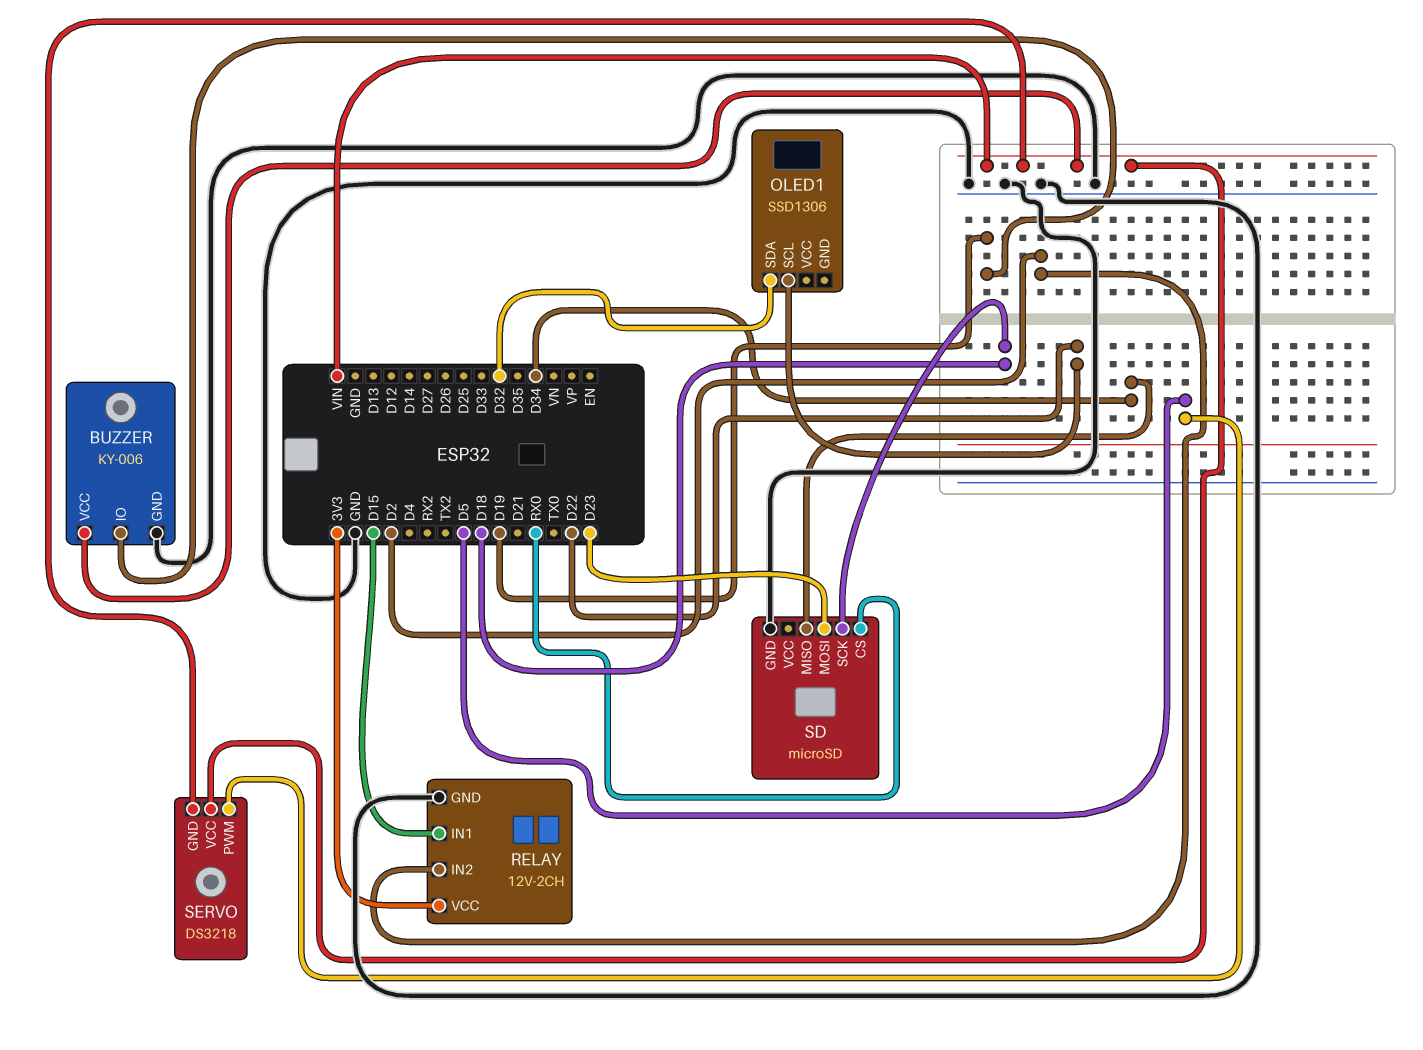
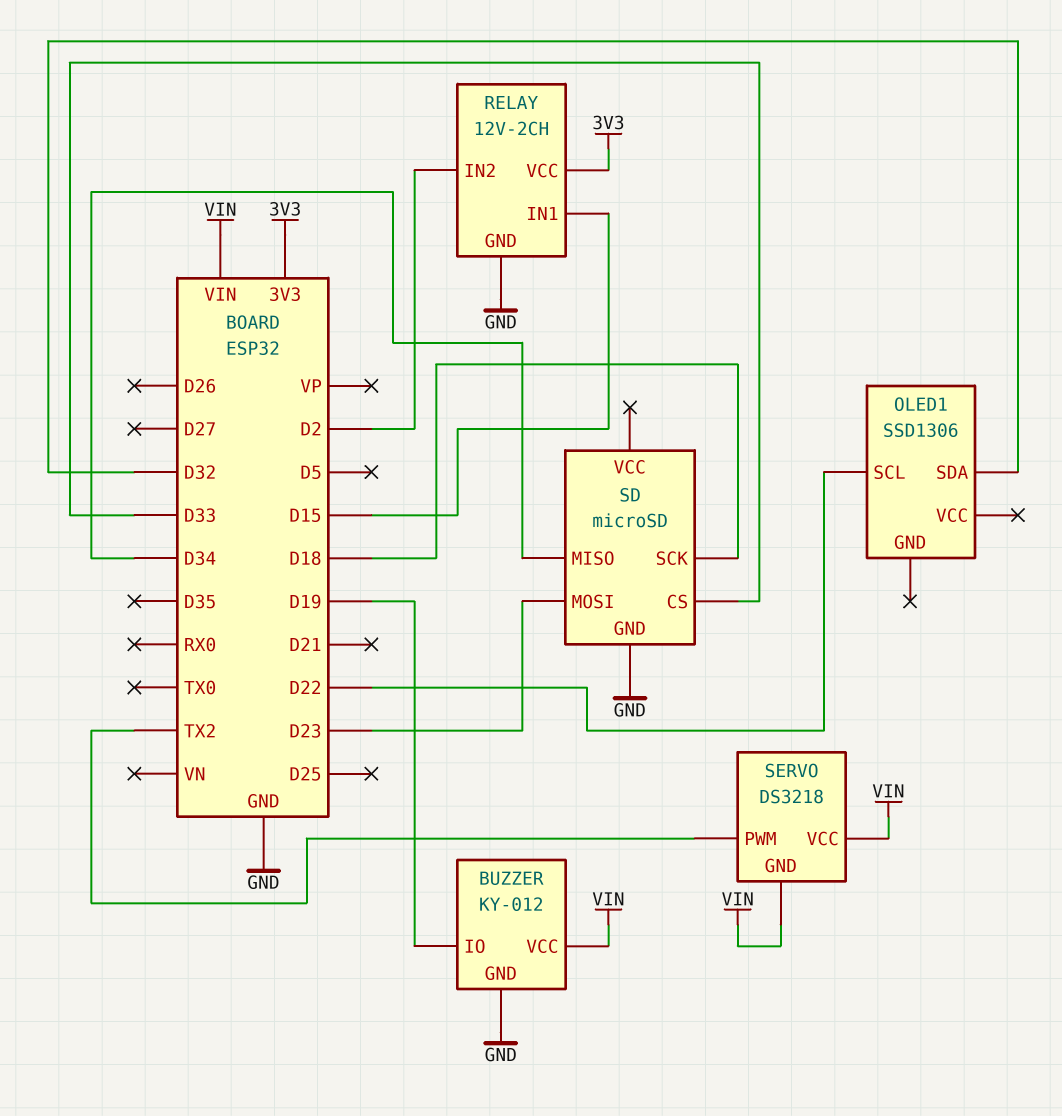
BUZZER: KY-006 -> KY-012
SD pin CS: RX0 -> D33
SERVO pin PWM: D5 -> TX2

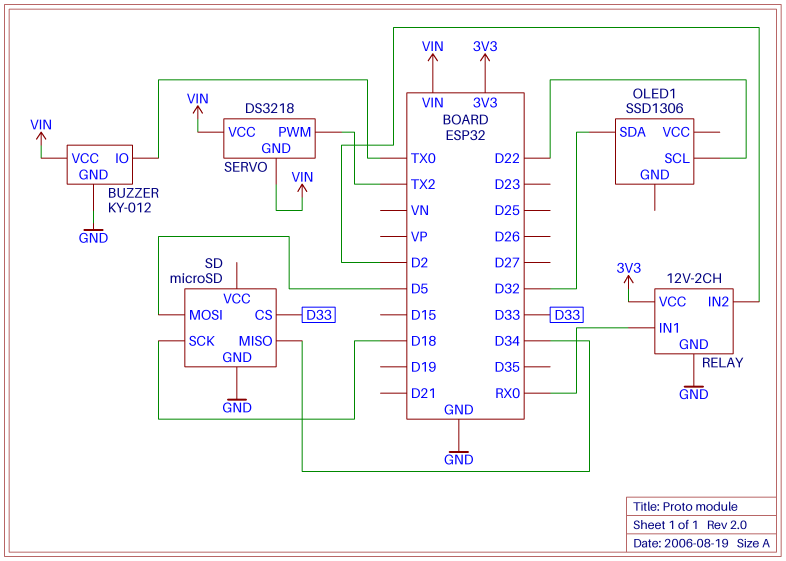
BUZZER pin IO: D19 -> TX0
RELAY pin IN1: D15 -> RX0
SD pin MOSI: D23 -> D5

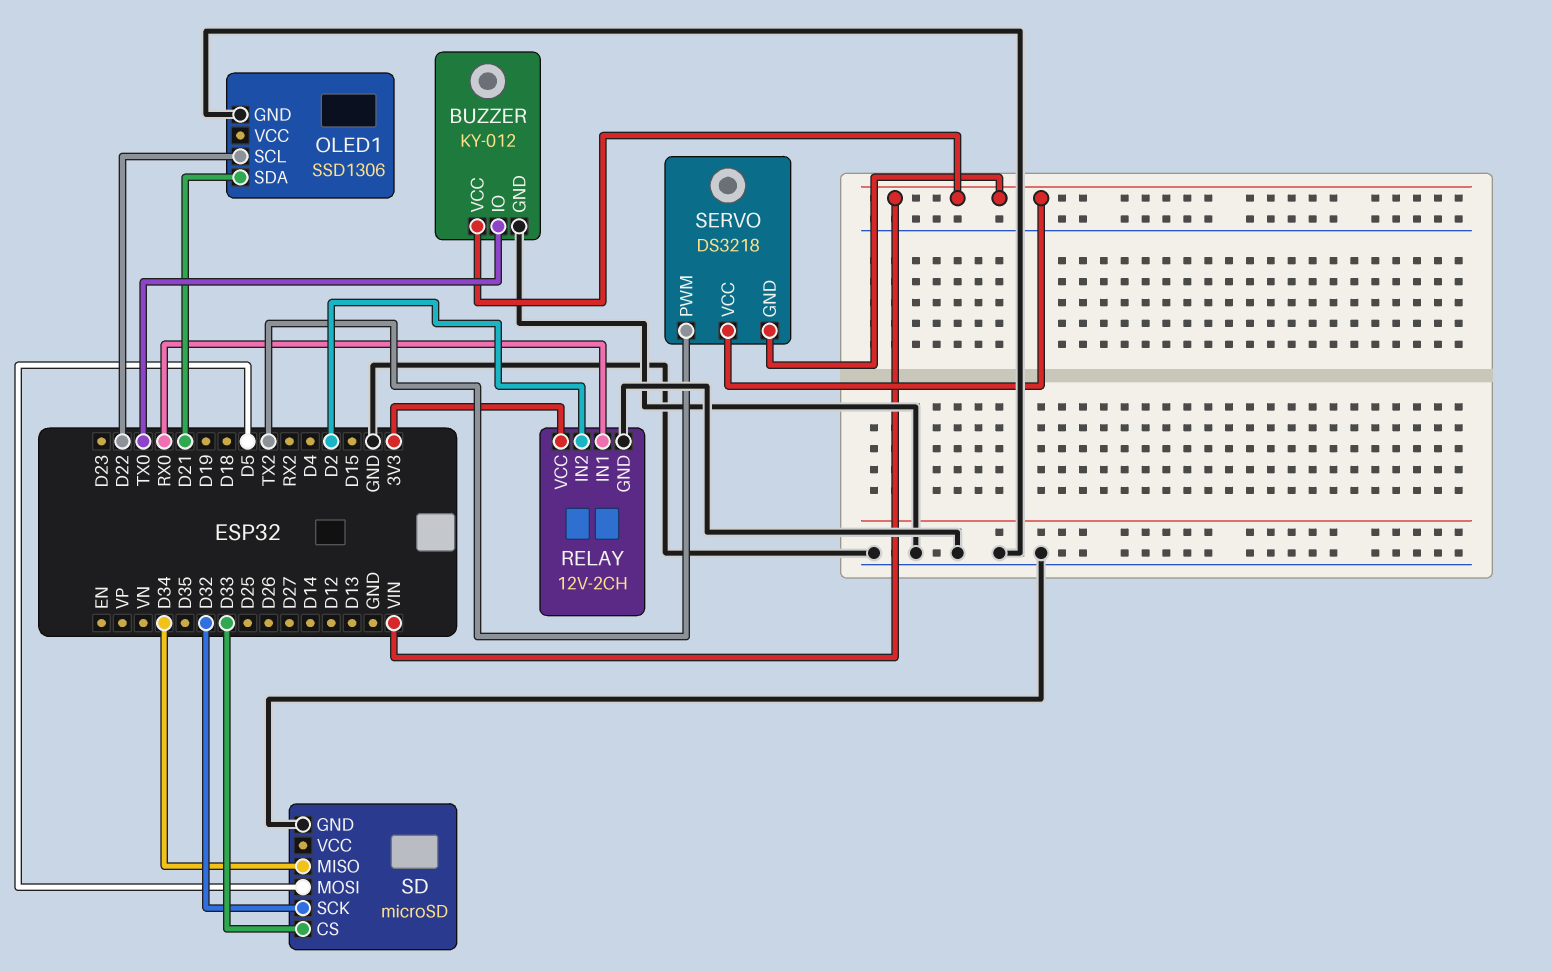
OLED1 pin GND: none -> GND
OLED1 pin SDA: D32 -> D21
SD pin SCK: D18 -> D32

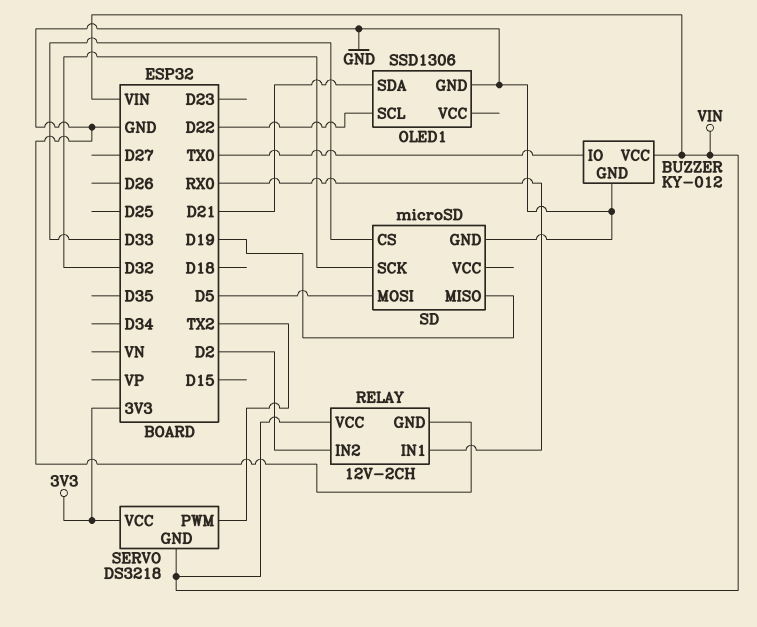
RELAY pin VCC: 3V3 -> VIN
SD pin MISO: D34 -> D19
SERVO pin VCC: VIN -> 3V3

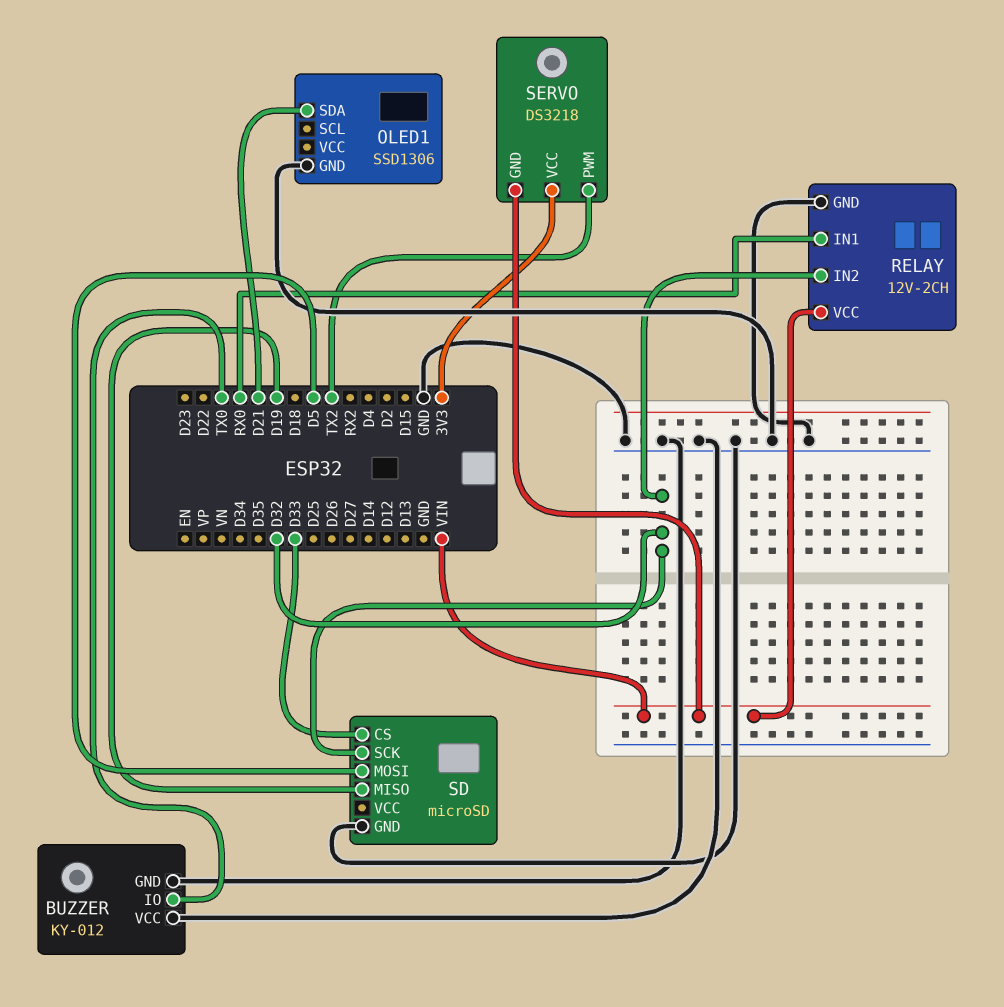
BUZZER pin VCC: VIN -> GND
OLED1 pin SCL: D22 -> none
RELAY pin IN2: D2 -> D32

